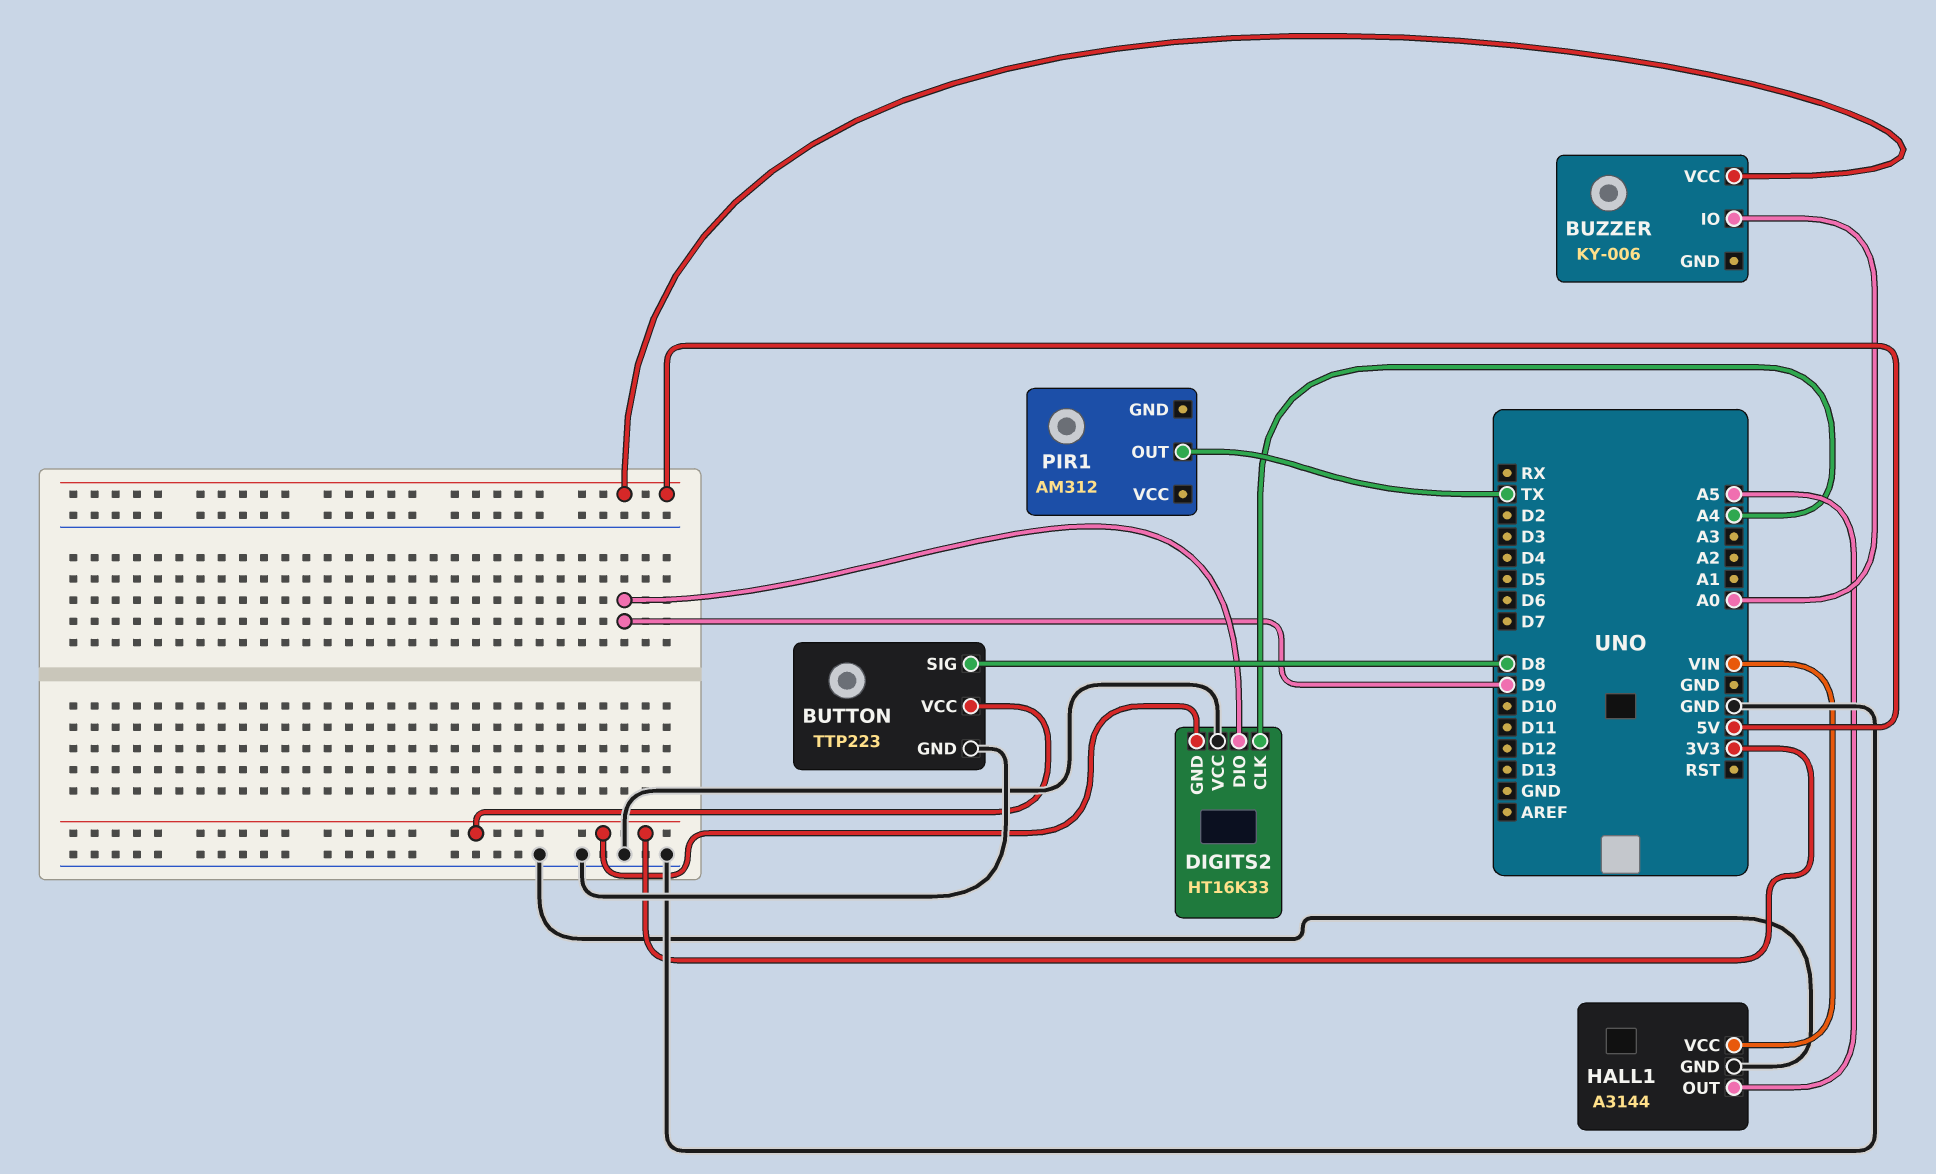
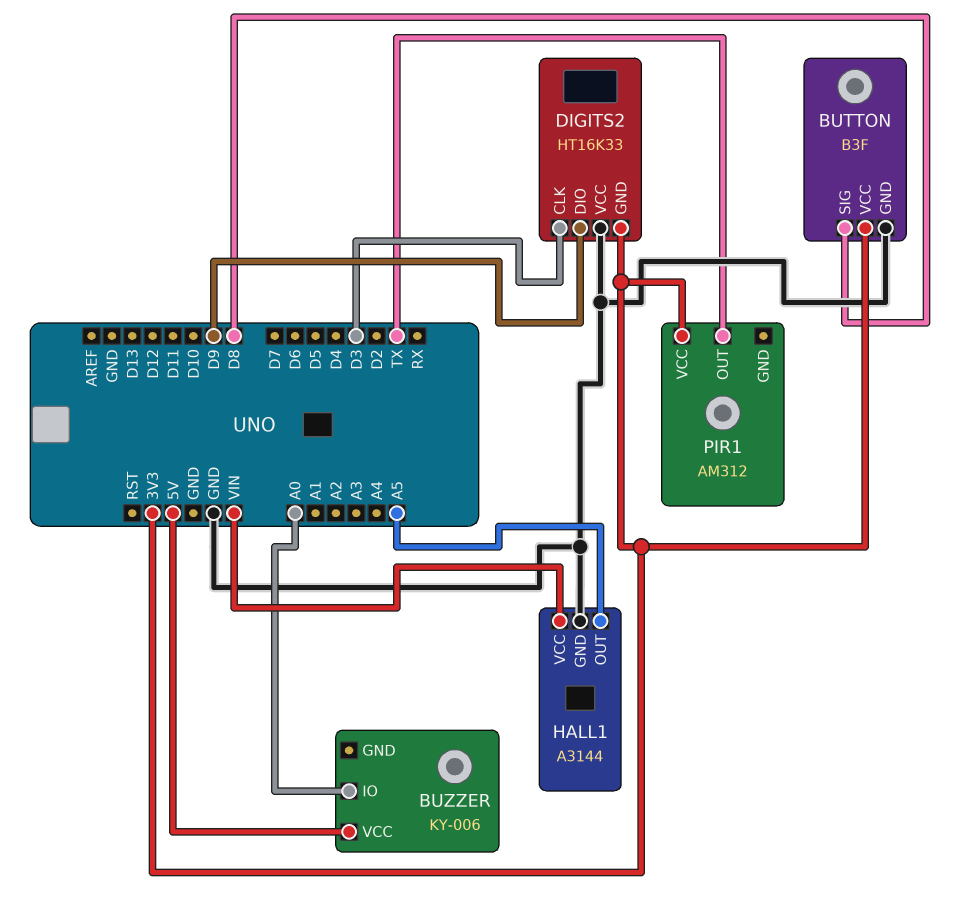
BUTTON: TTP223 -> B3F
DIGITS2 pin CLK: A4 -> D3
PIR1 pin VCC: none -> 3V3

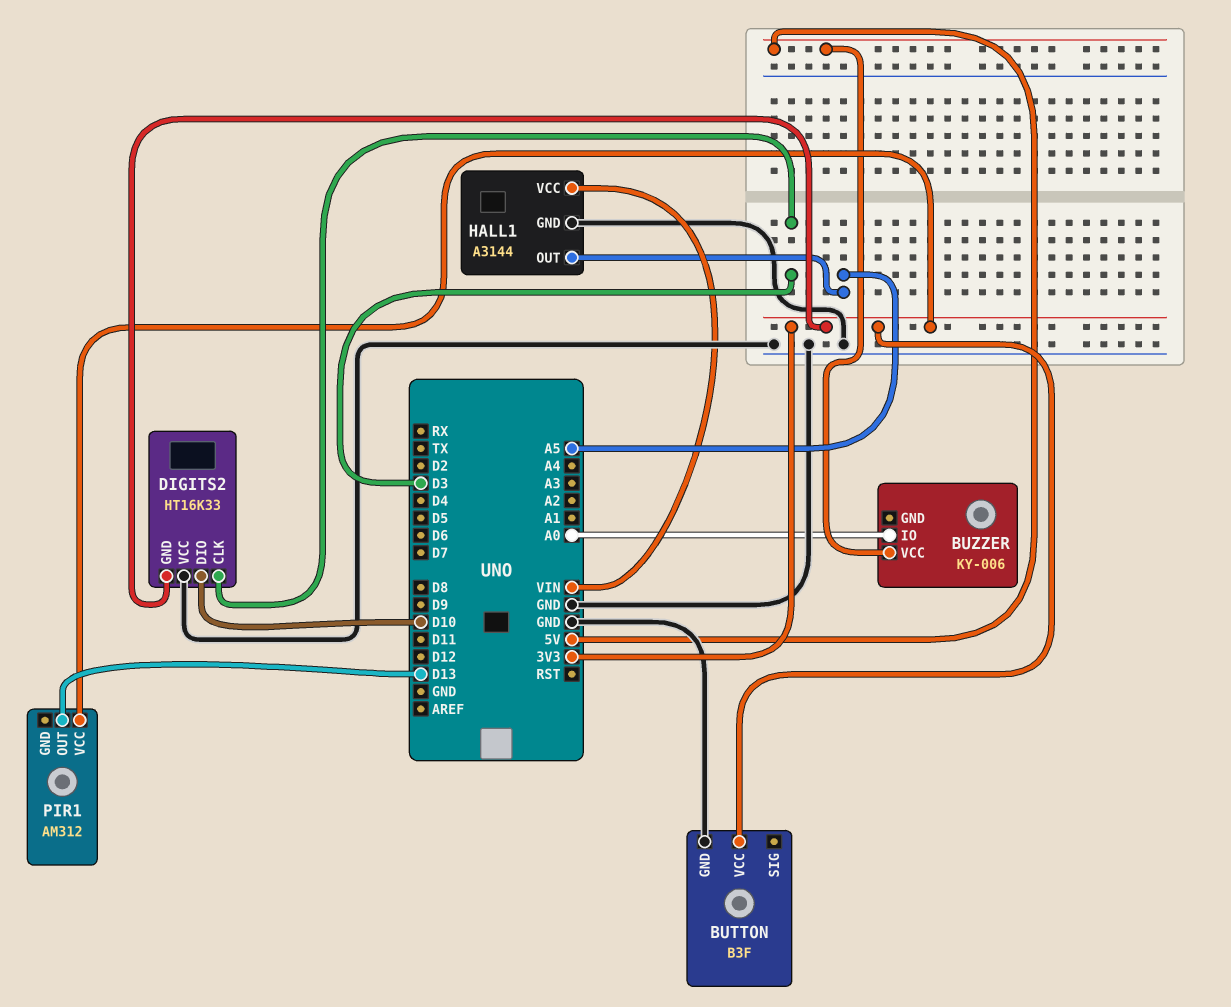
BUTTON pin SIG: D8 -> none
DIGITS2 pin DIO: D9 -> D10
PIR1 pin OUT: TX -> D13

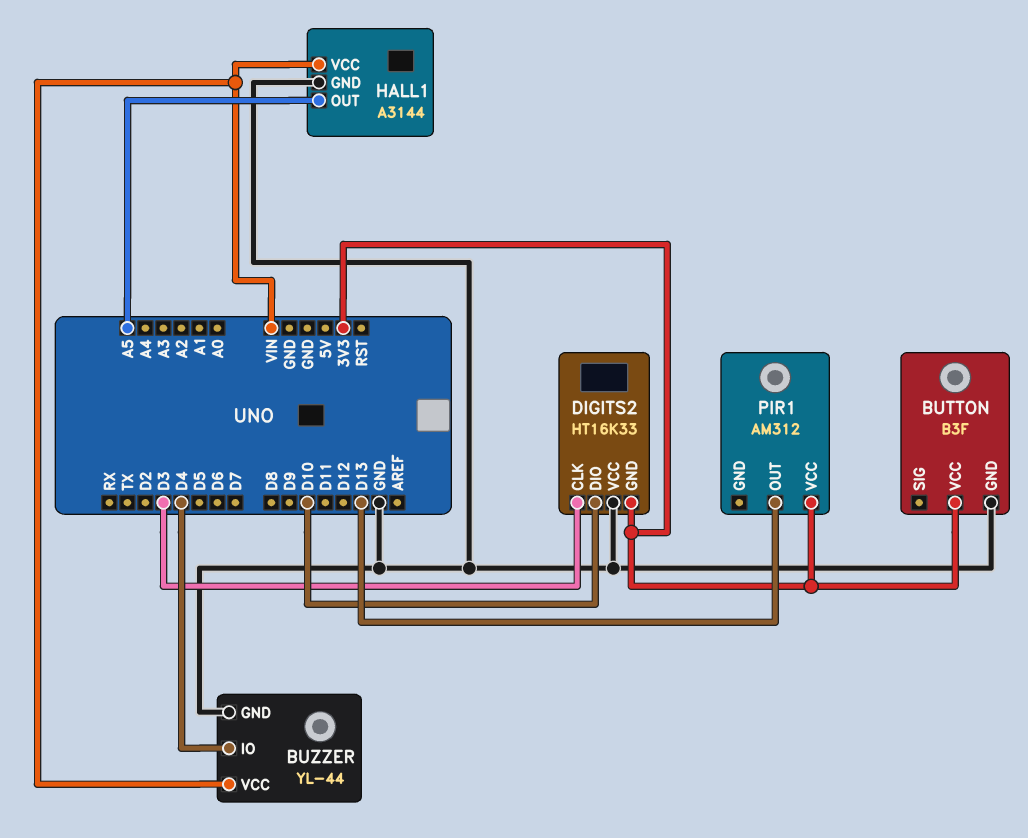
BUZZER: KY-006 -> YL-44
BUZZER pin GND: none -> GND
BUZZER pin IO: A0 -> D4
BUZZER pin VCC: 5V -> VIN

